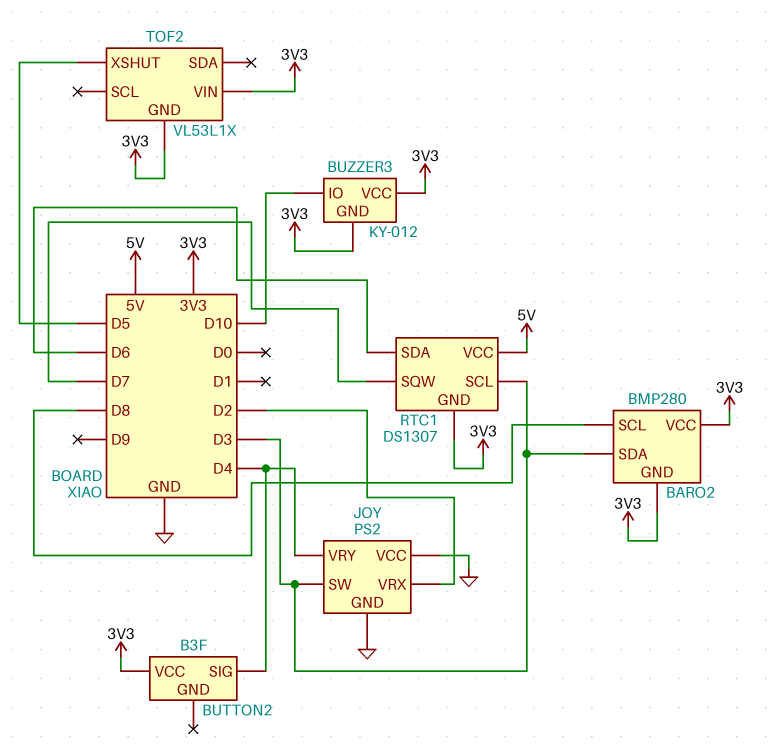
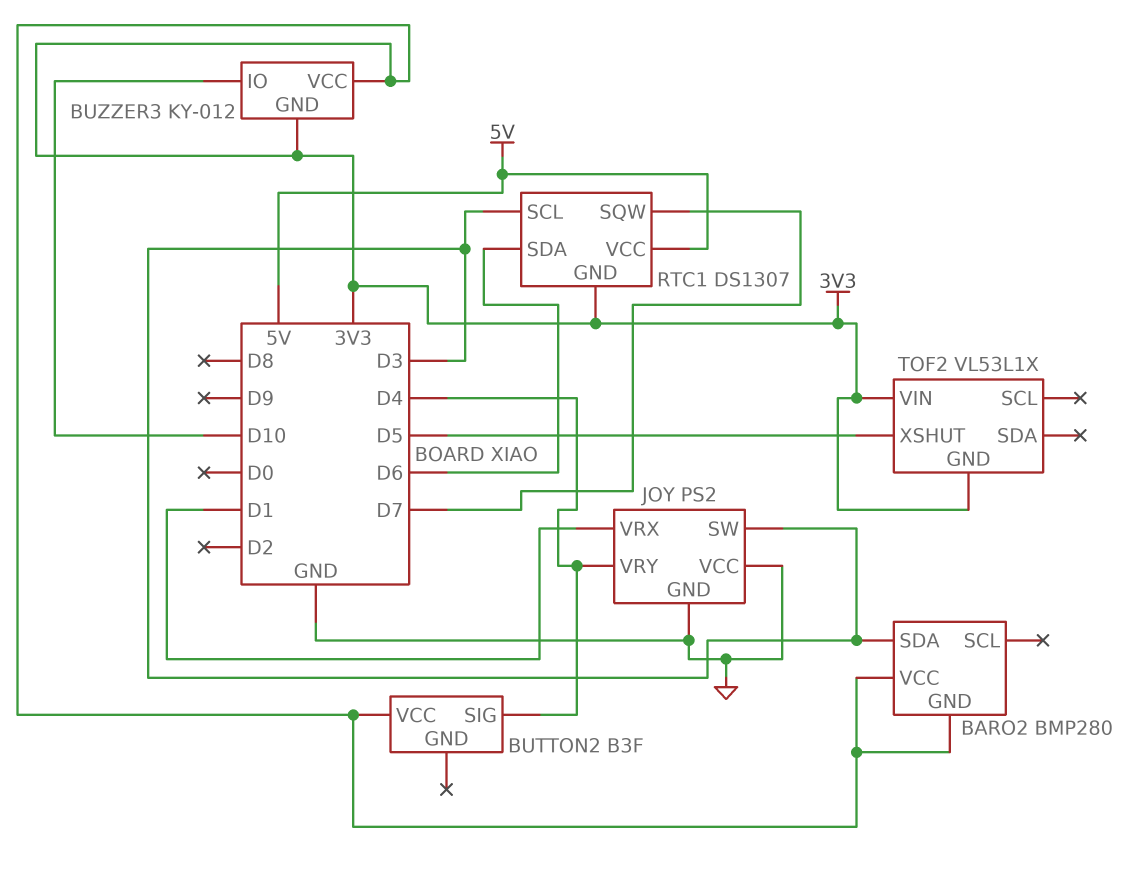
BARO2 pin SCL: D8 -> none
JOY pin VRX: D2 -> D1

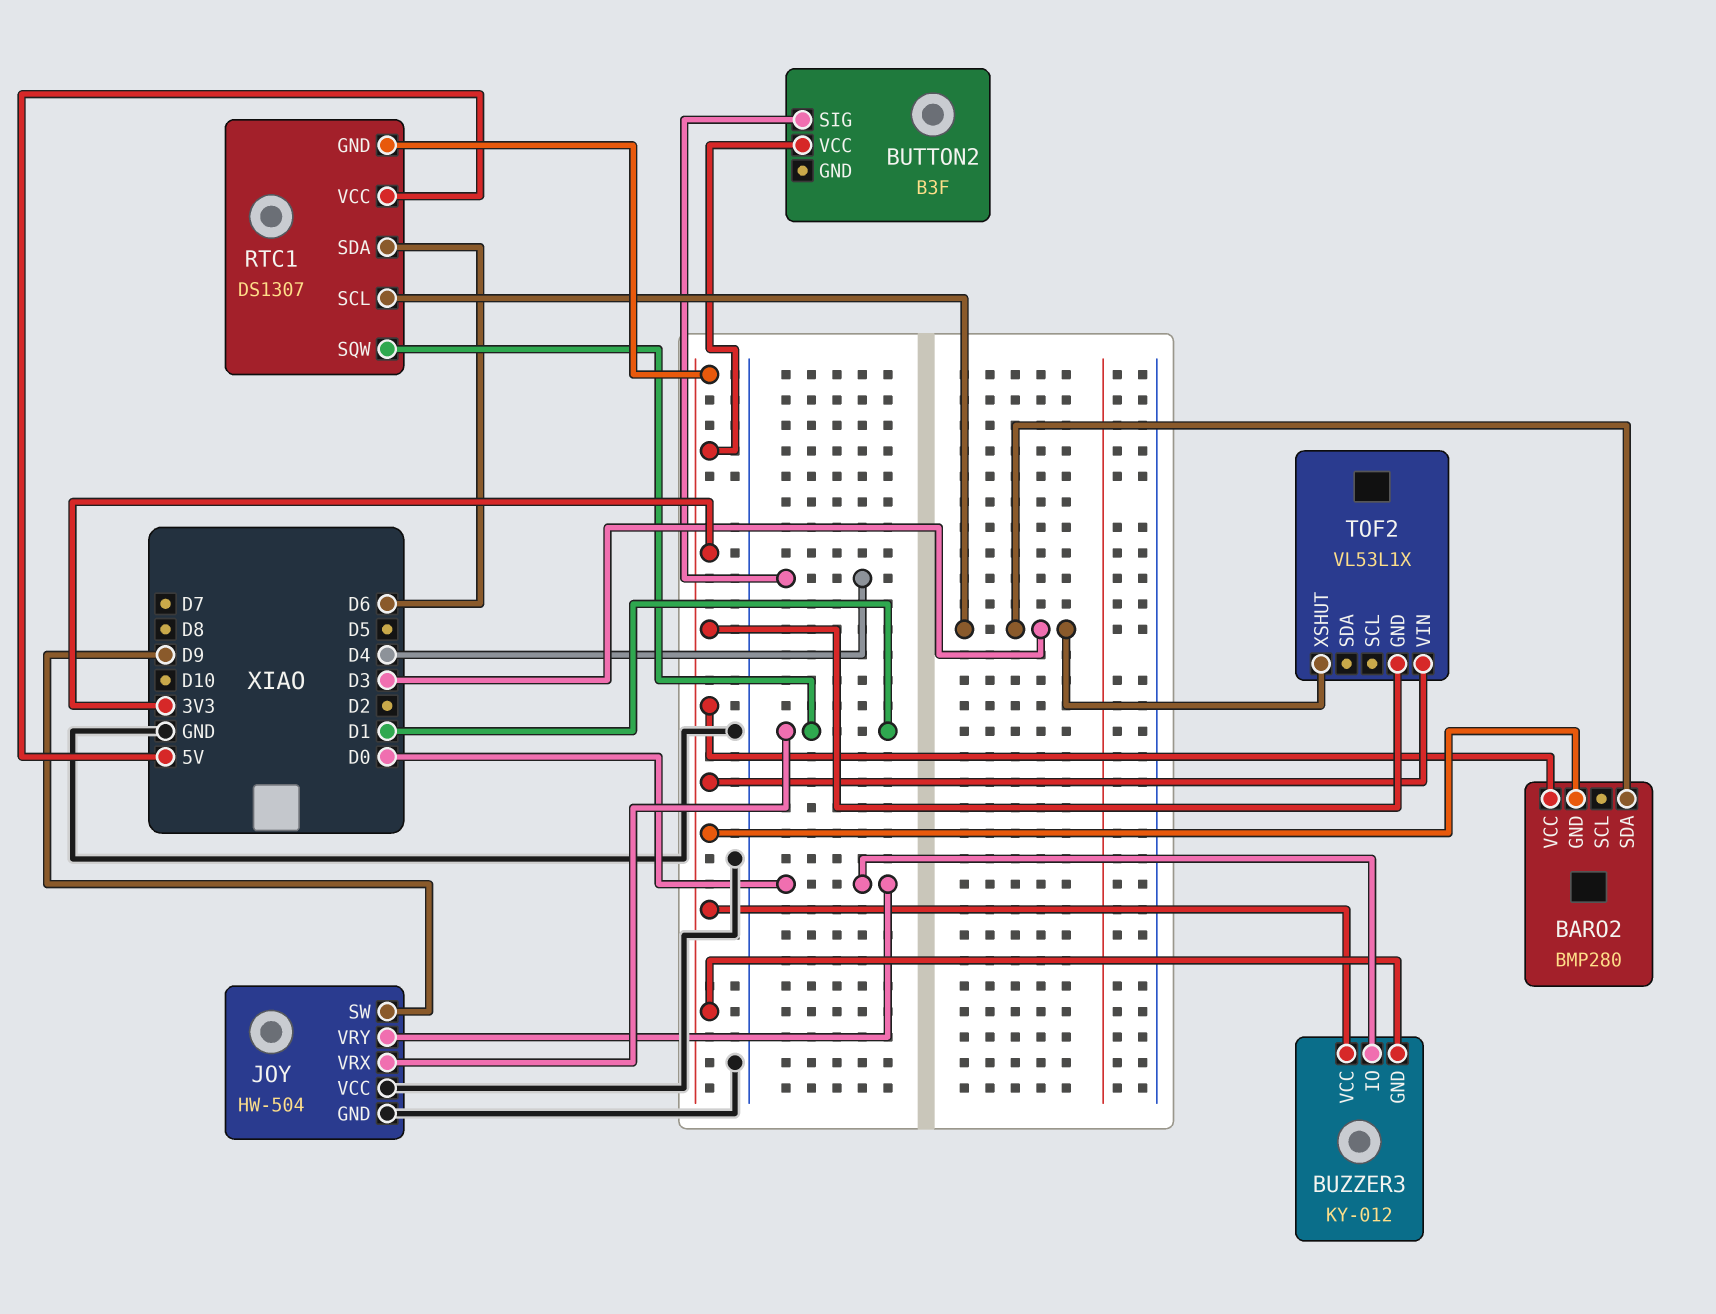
BUZZER3 pin IO: D10 -> D0
JOY: PS2 -> HW-504
JOY pin SW: D3 -> D9
JOY pin VRY: D4 -> D0
RTC1 pin SQW: D7 -> D1
TOF2 pin XSHUT: D5 -> D3

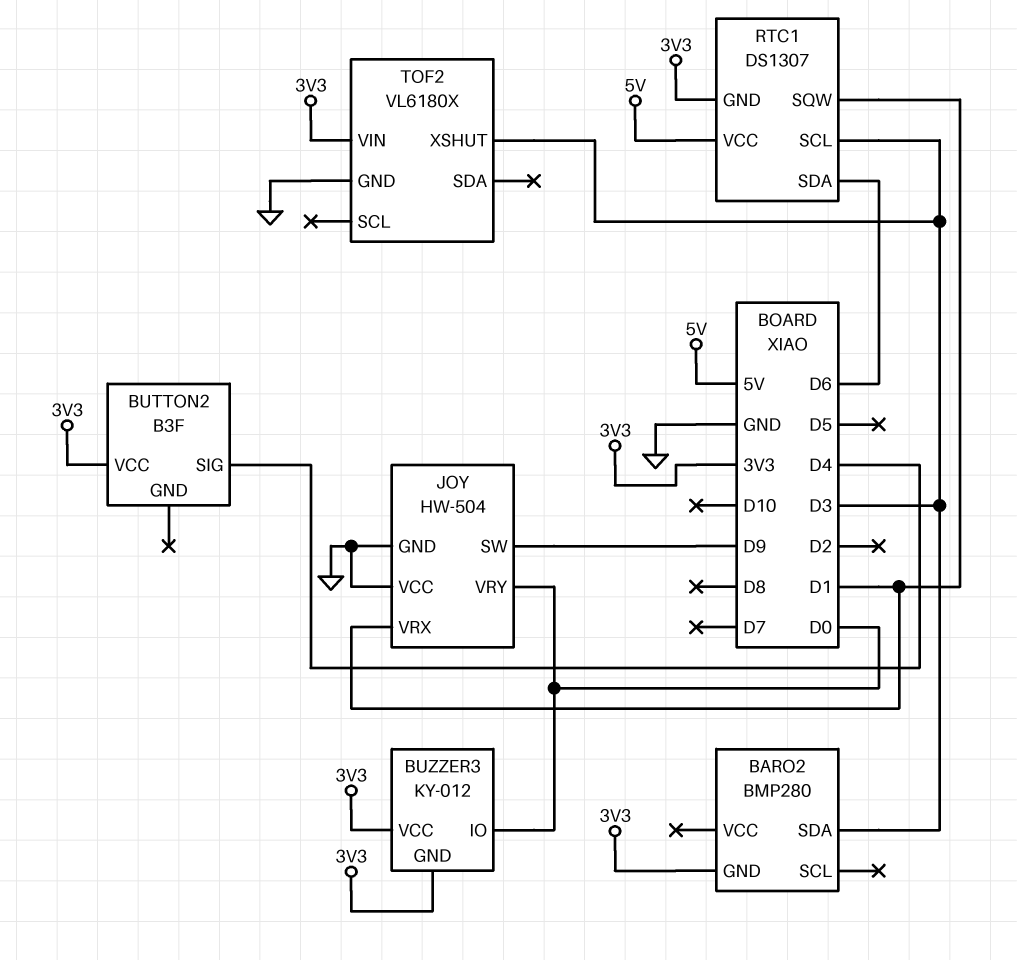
BARO2 pin VCC: 3V3 -> none
TOF2: VL53L1X -> VL6180X
TOF2 pin GND: 3V3 -> GND

